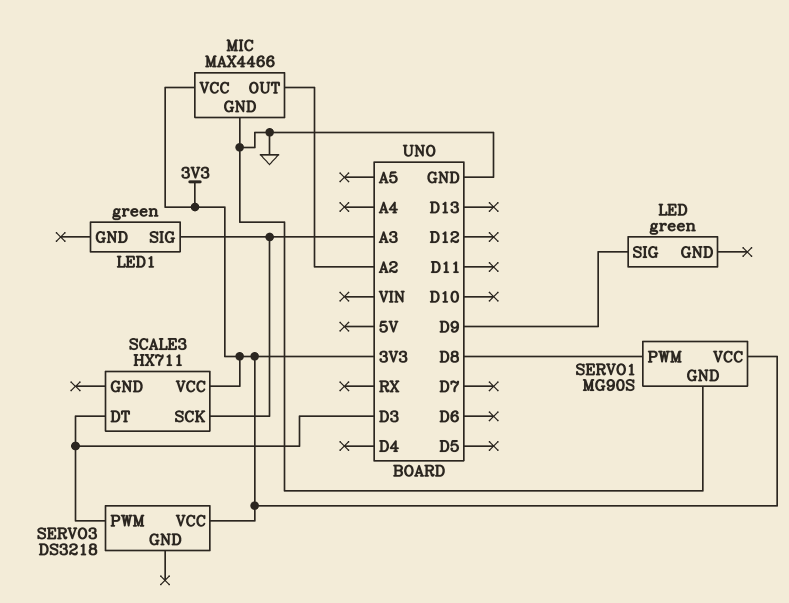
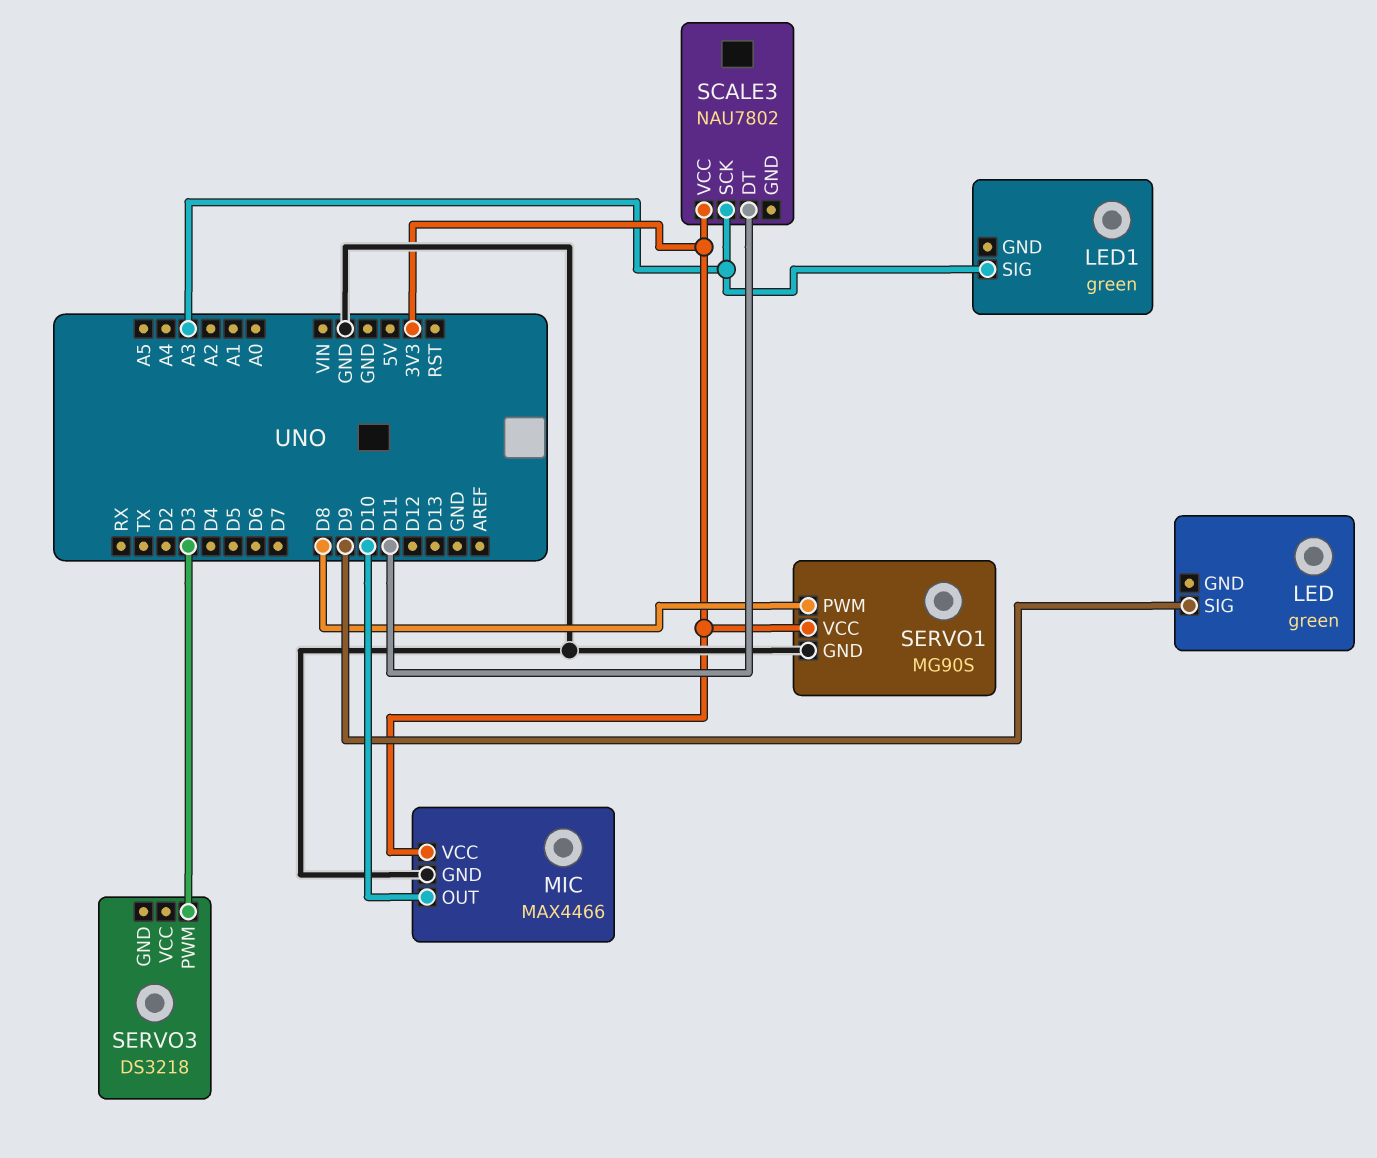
MIC pin OUT: A2 -> D10
SCALE3: HX711 -> NAU7802
SCALE3 pin DT: D3 -> D11
SERVO3 pin VCC: 3V3 -> none

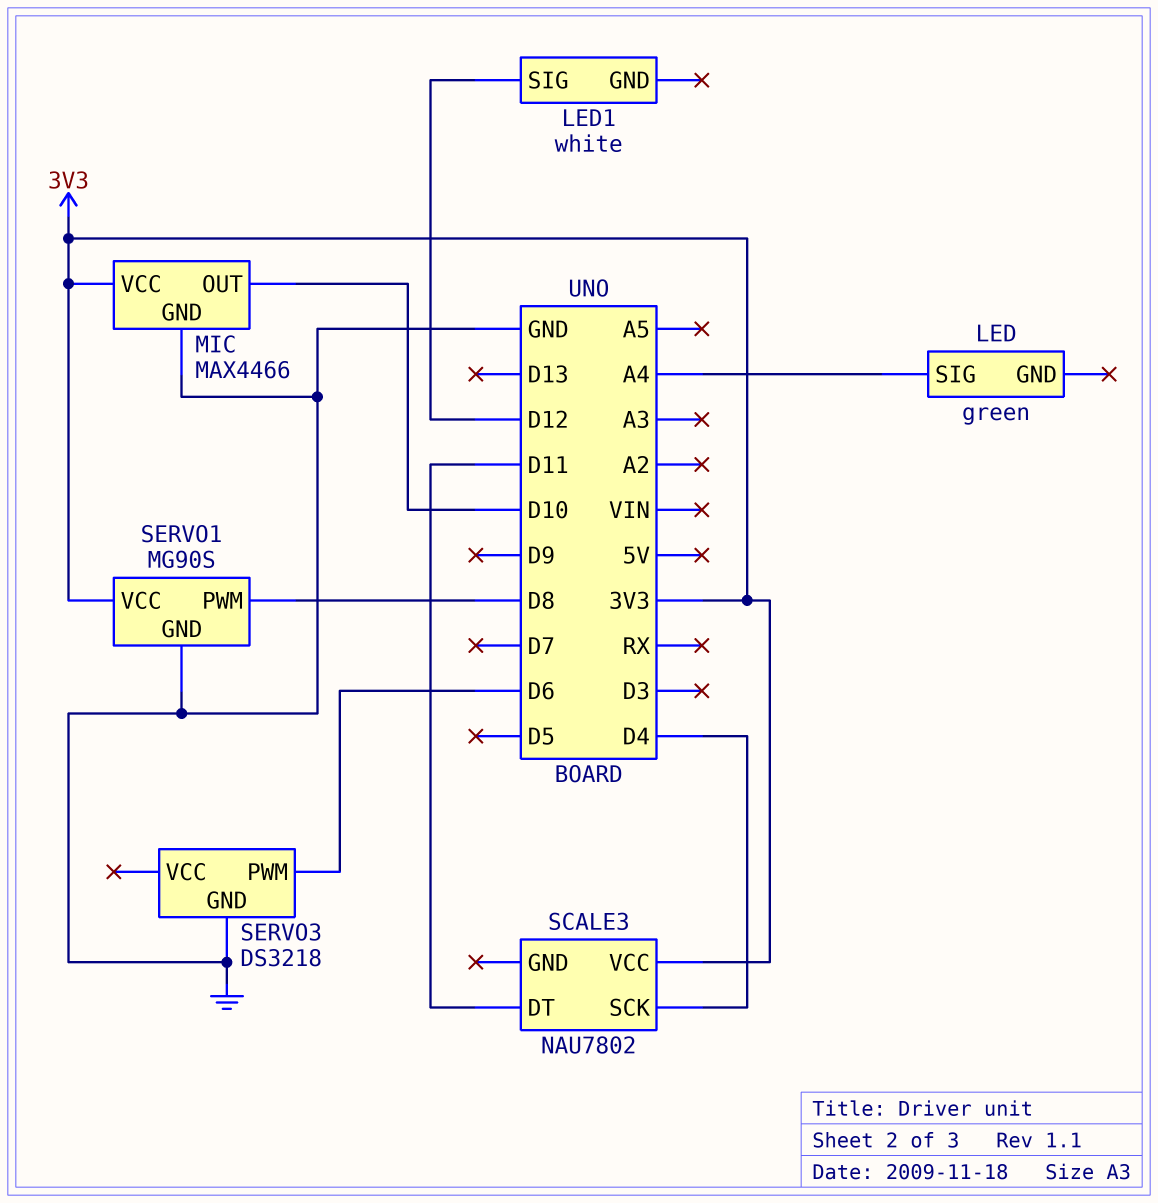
LED pin SIG: D9 -> A4
LED1: green -> white
LED1 pin SIG: A3 -> D12
SCALE3 pin SCK: A3 -> D4
SERVO3 pin GND: none -> GND
SERVO3 pin PWM: D3 -> D6

